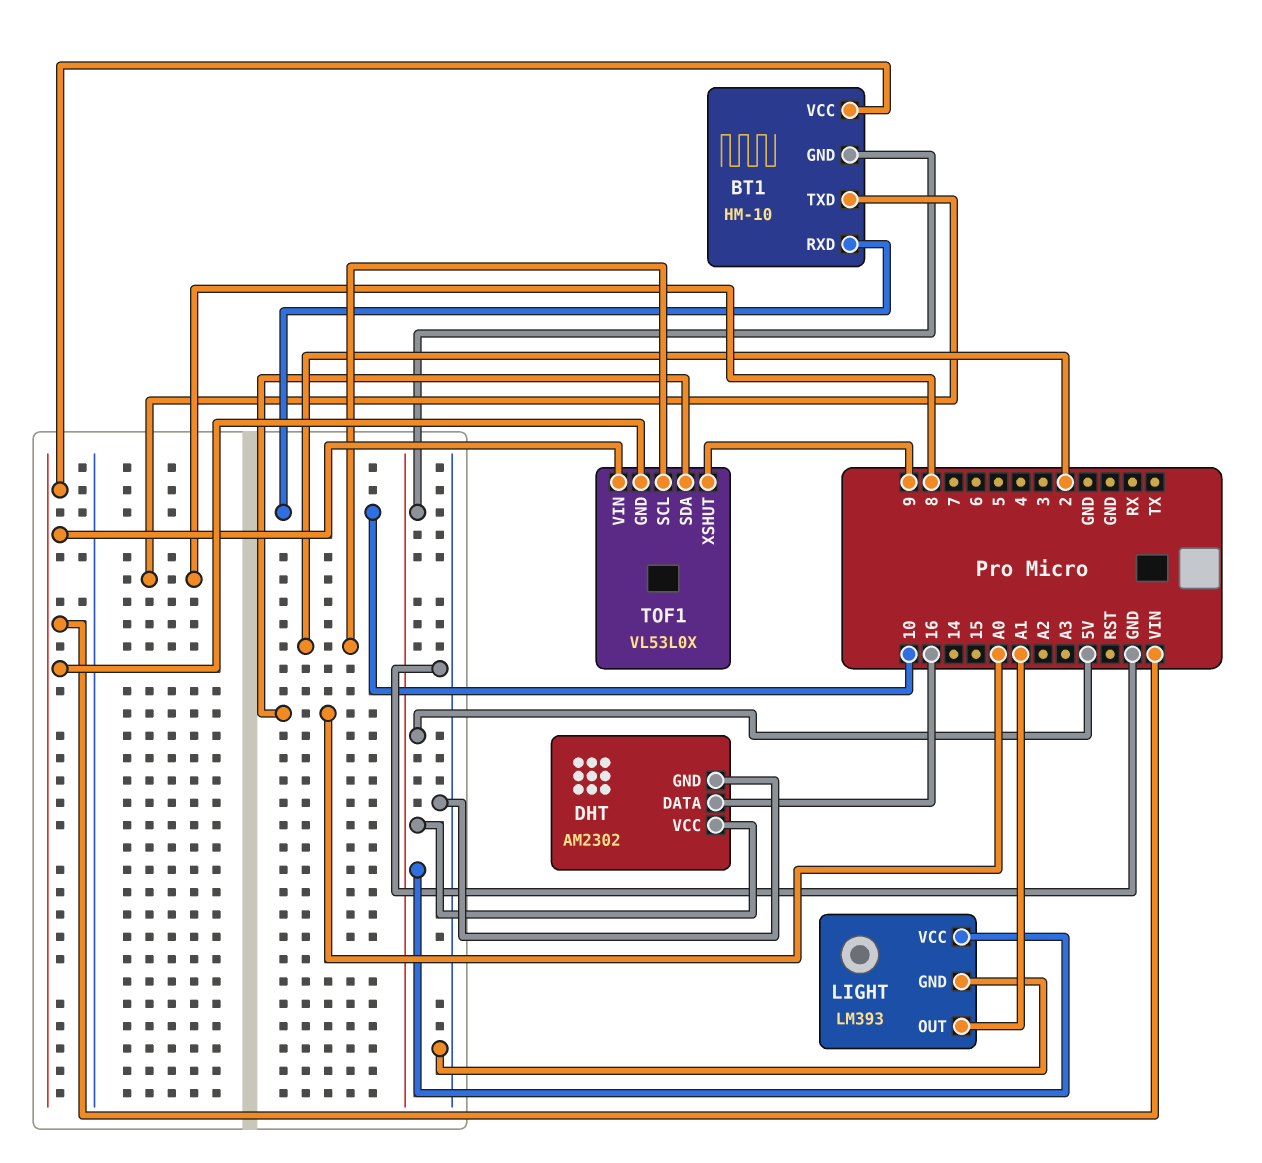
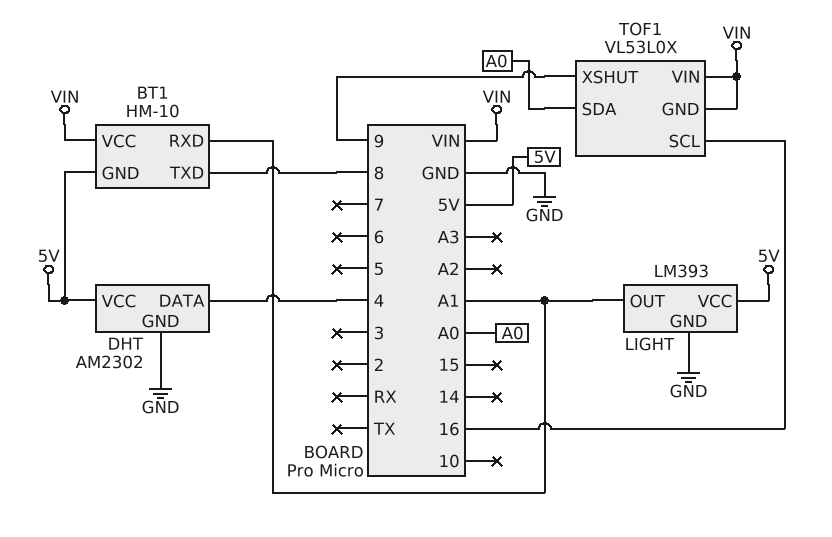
BT1 pin RXD: 10 -> A1
DHT pin DATA: 16 -> 4
TOF1 pin SCL: 2 -> 16

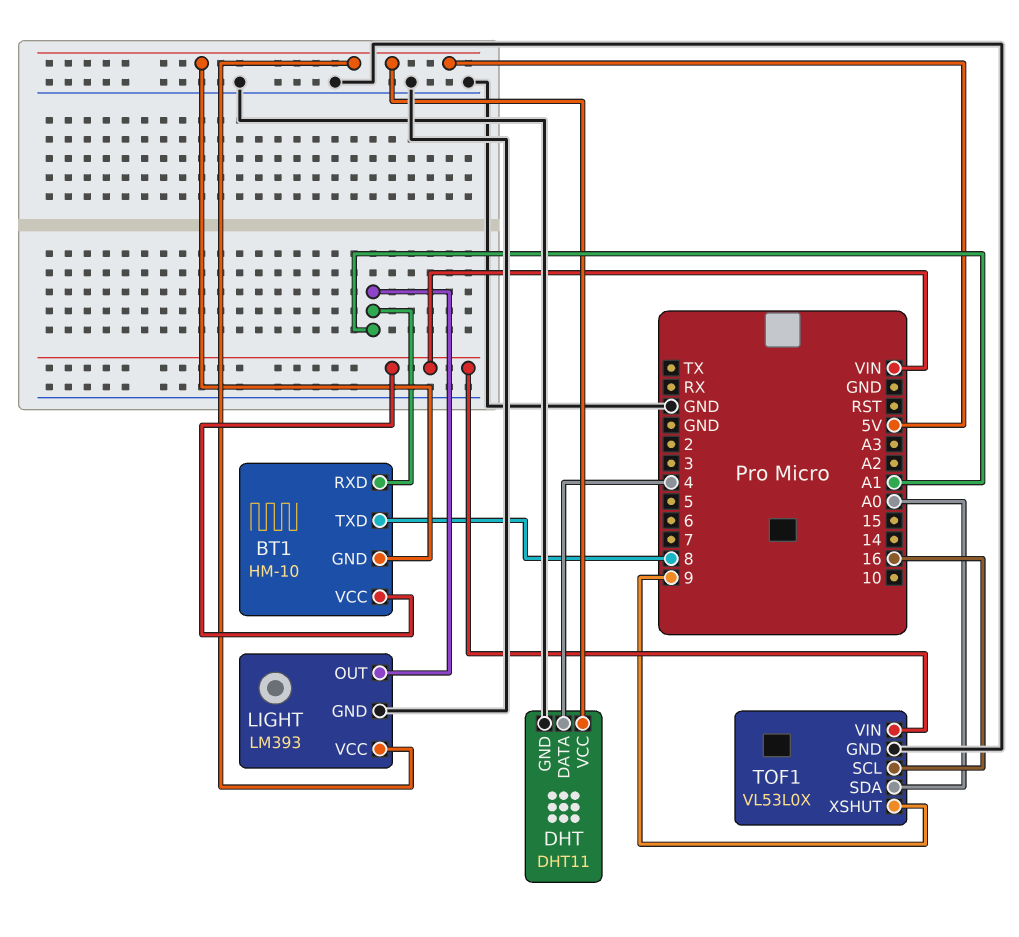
DHT: AM2302 -> DHT11
TOF1 pin GND: VIN -> GND

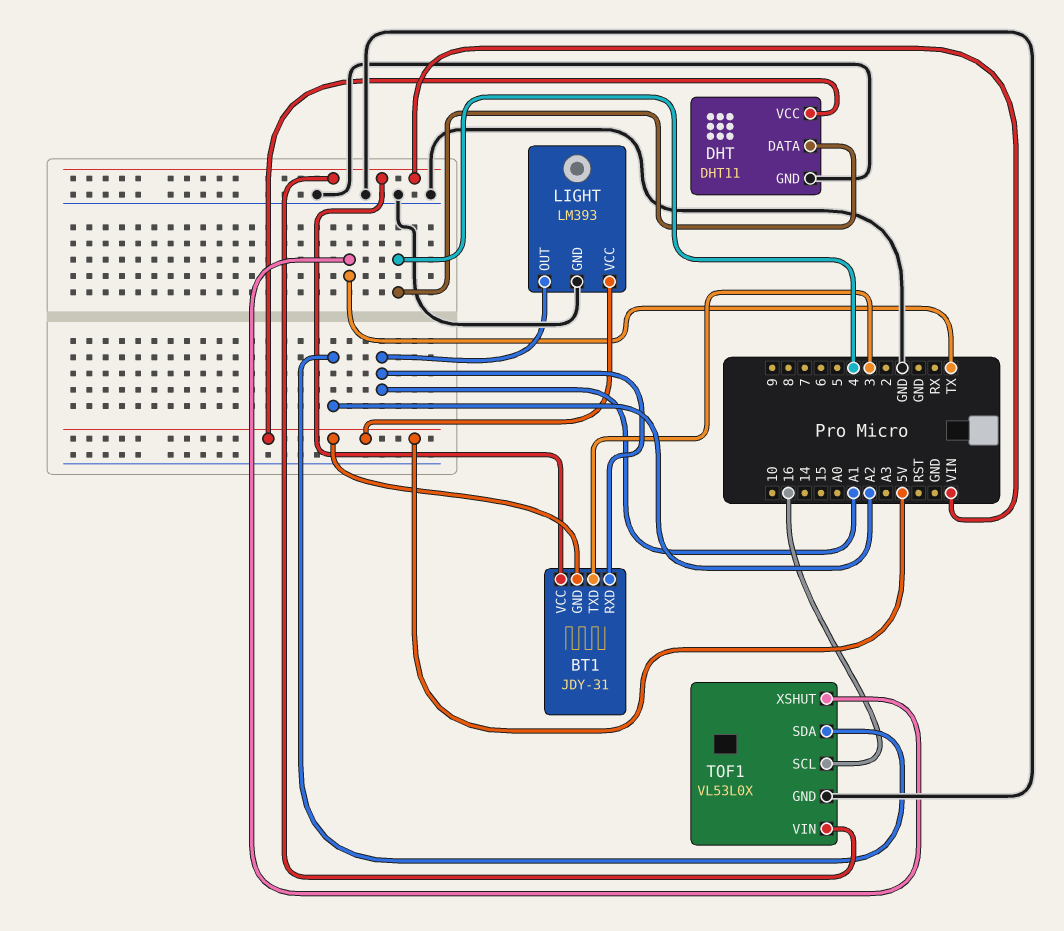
BT1: HM-10 -> JDY-31
BT1 pin TXD: 8 -> 3
TOF1 pin SDA: A0 -> A2
TOF1 pin XSHUT: 9 -> TX

